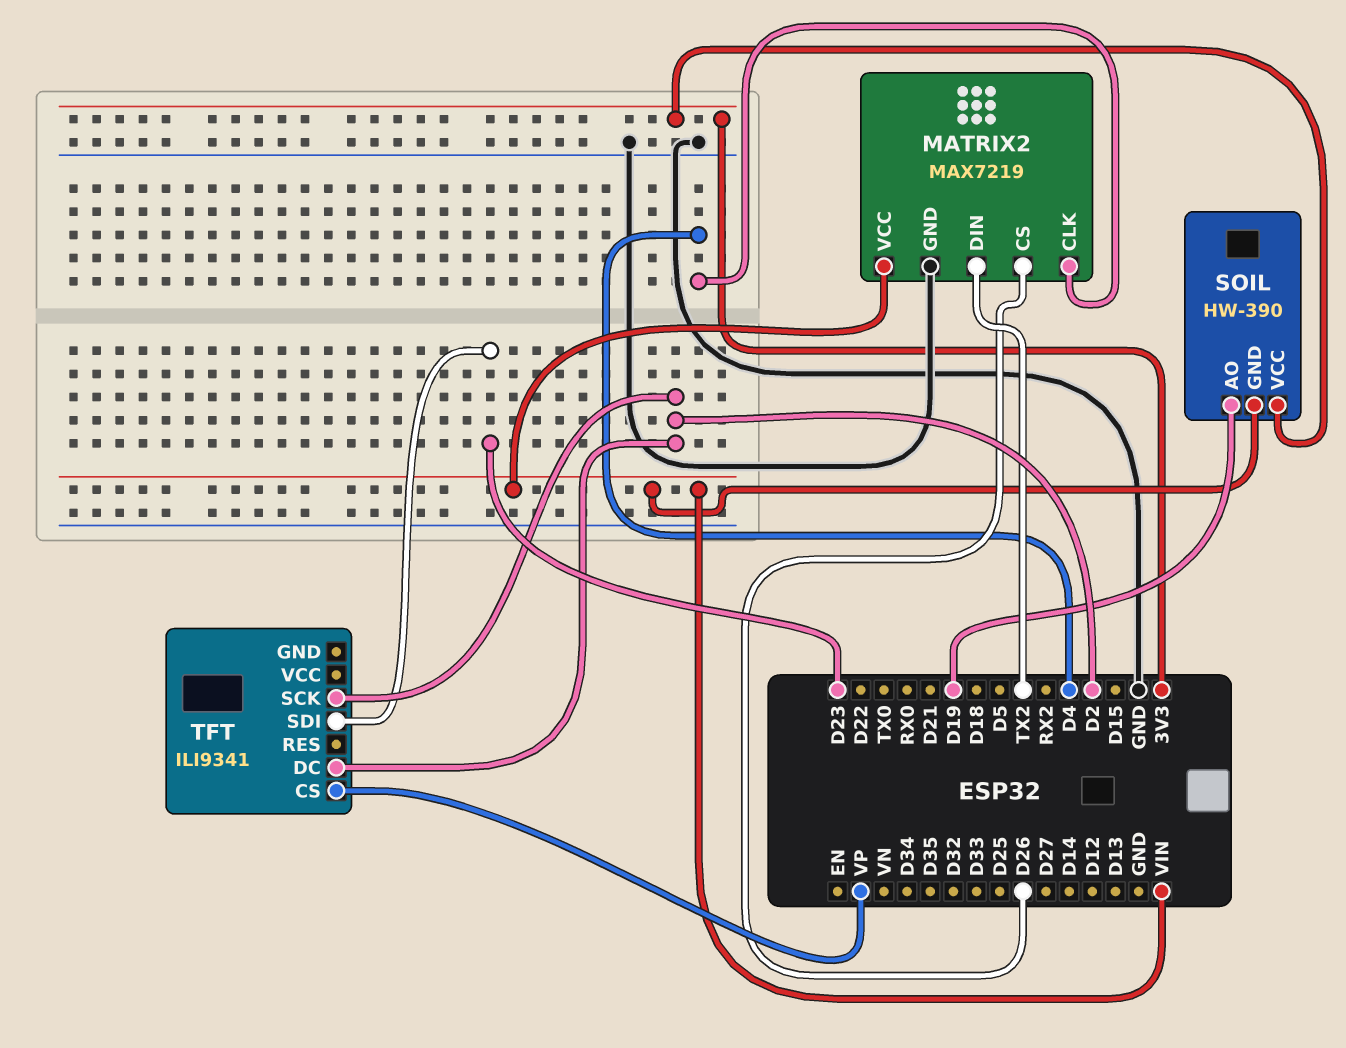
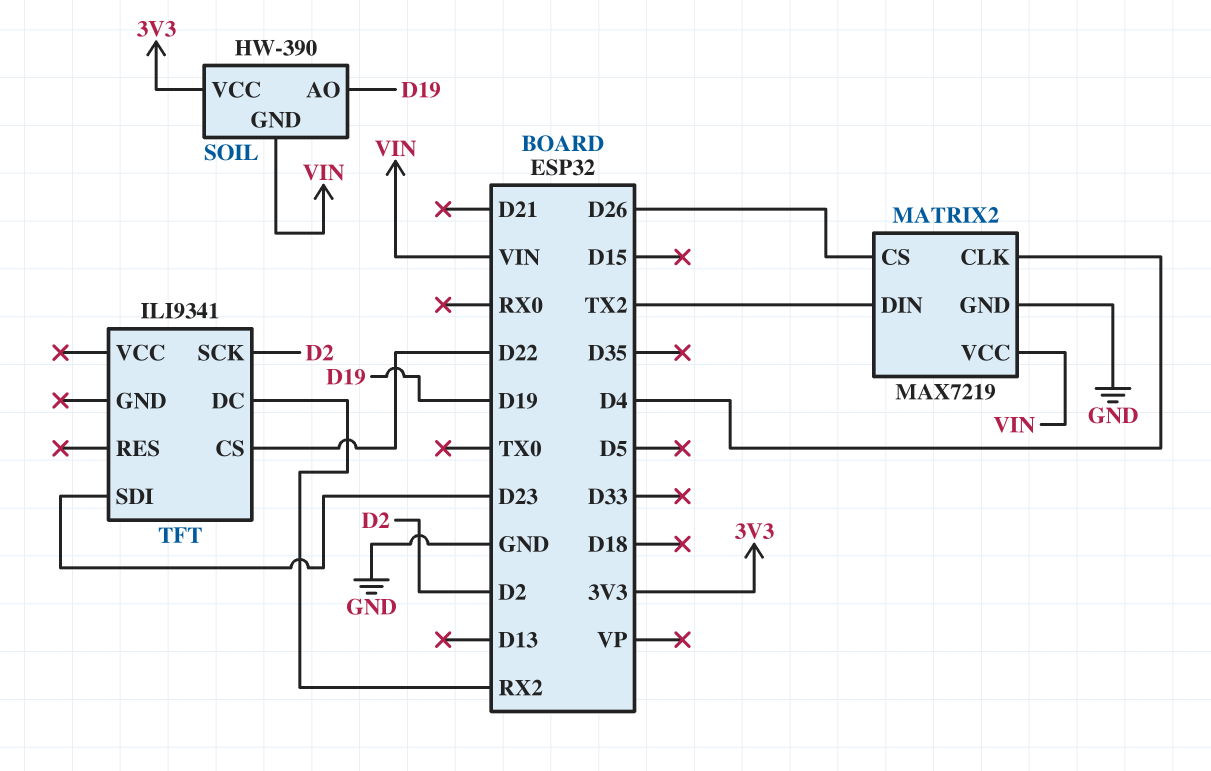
TFT pin CS: VP -> D22
TFT pin DC: D2 -> RX2

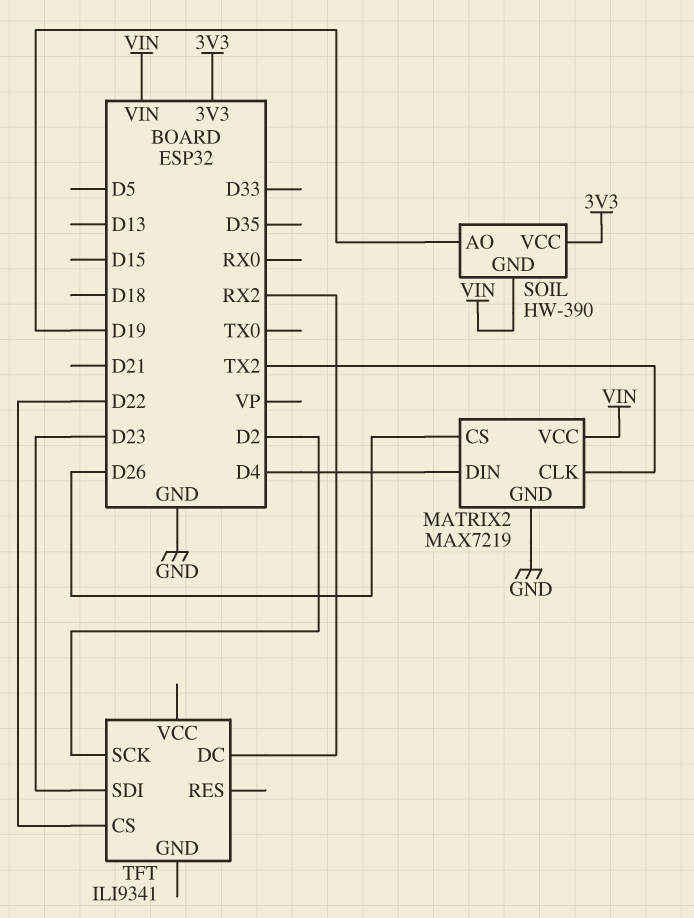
MATRIX2 pin CLK: D4 -> TX2
MATRIX2 pin DIN: TX2 -> D4

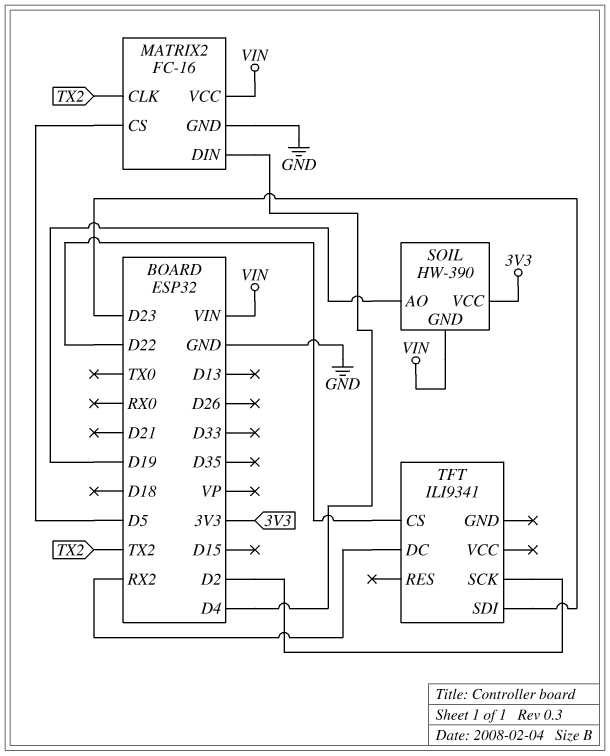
MATRIX2: MAX7219 -> FC-16
MATRIX2 pin CS: D26 -> D5

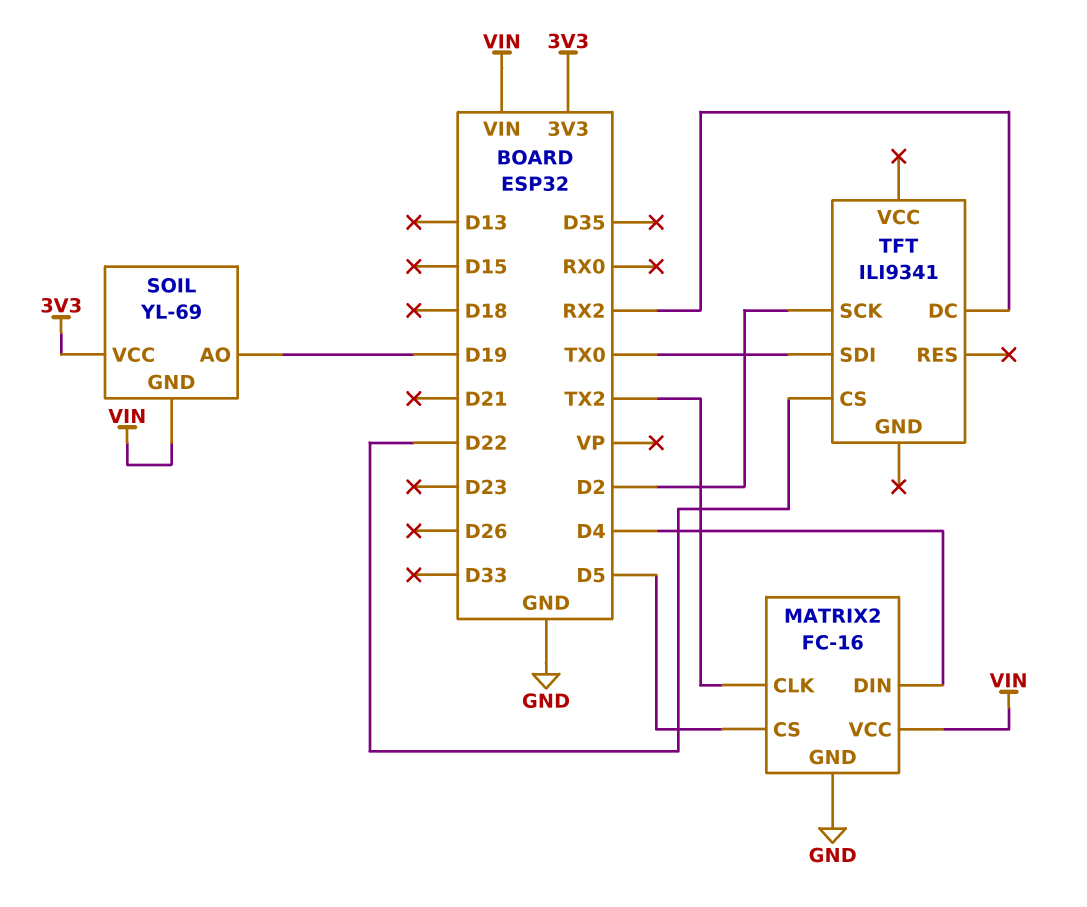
SOIL: HW-390 -> YL-69
TFT pin SDI: D23 -> TX0

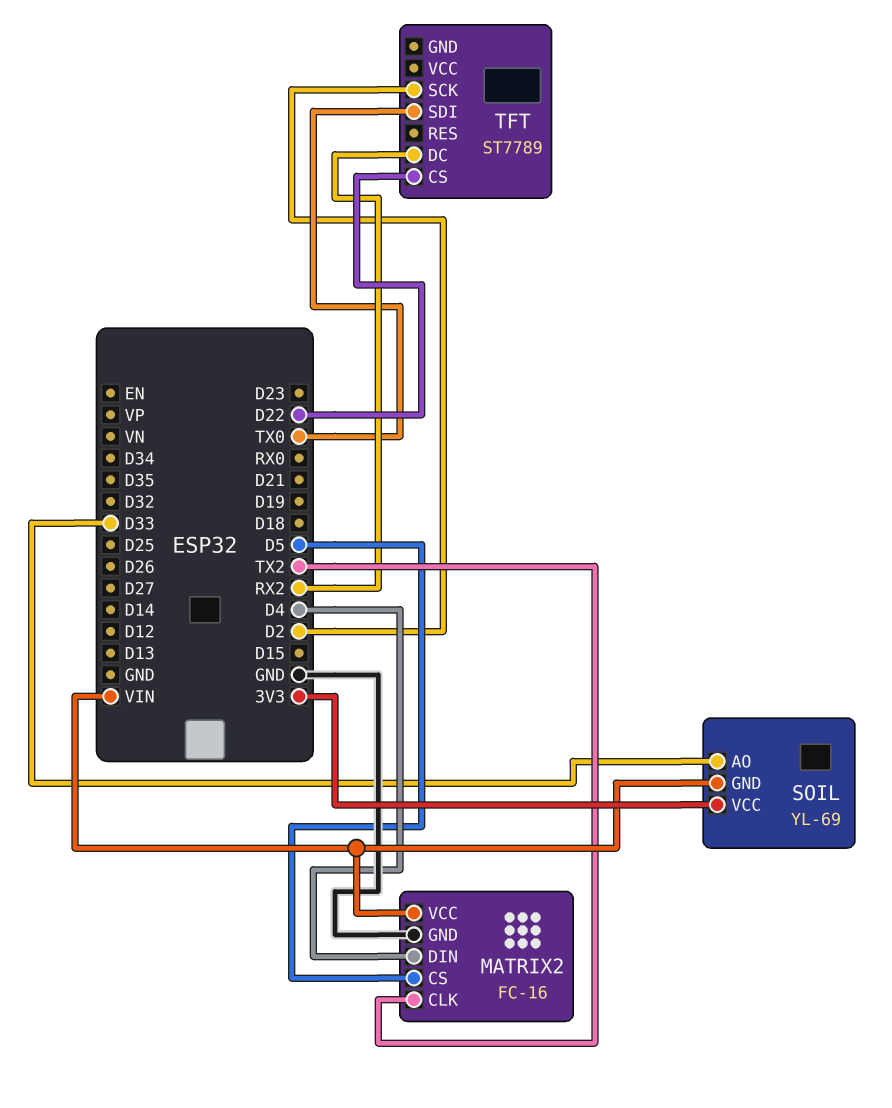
SOIL pin AO: D19 -> D33
TFT: ILI9341 -> ST7789

